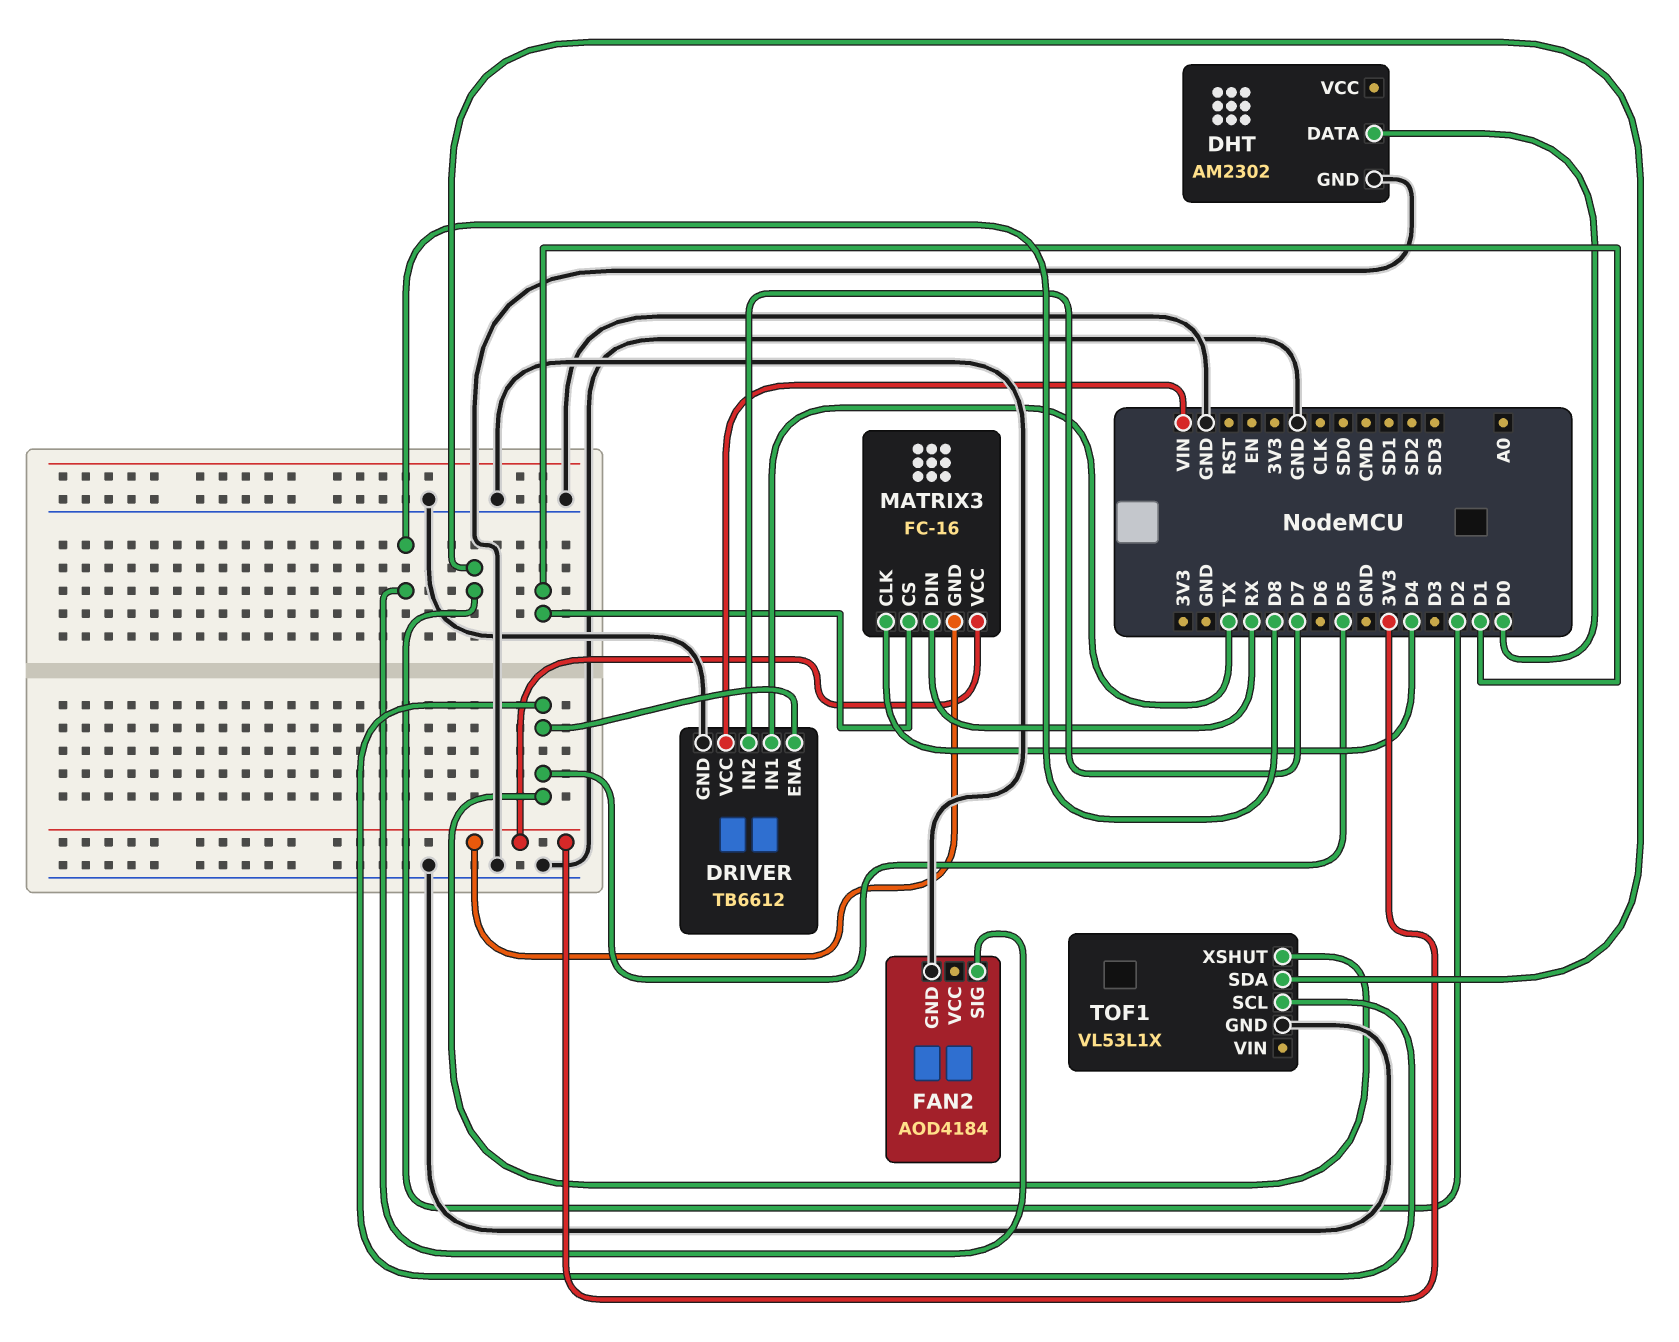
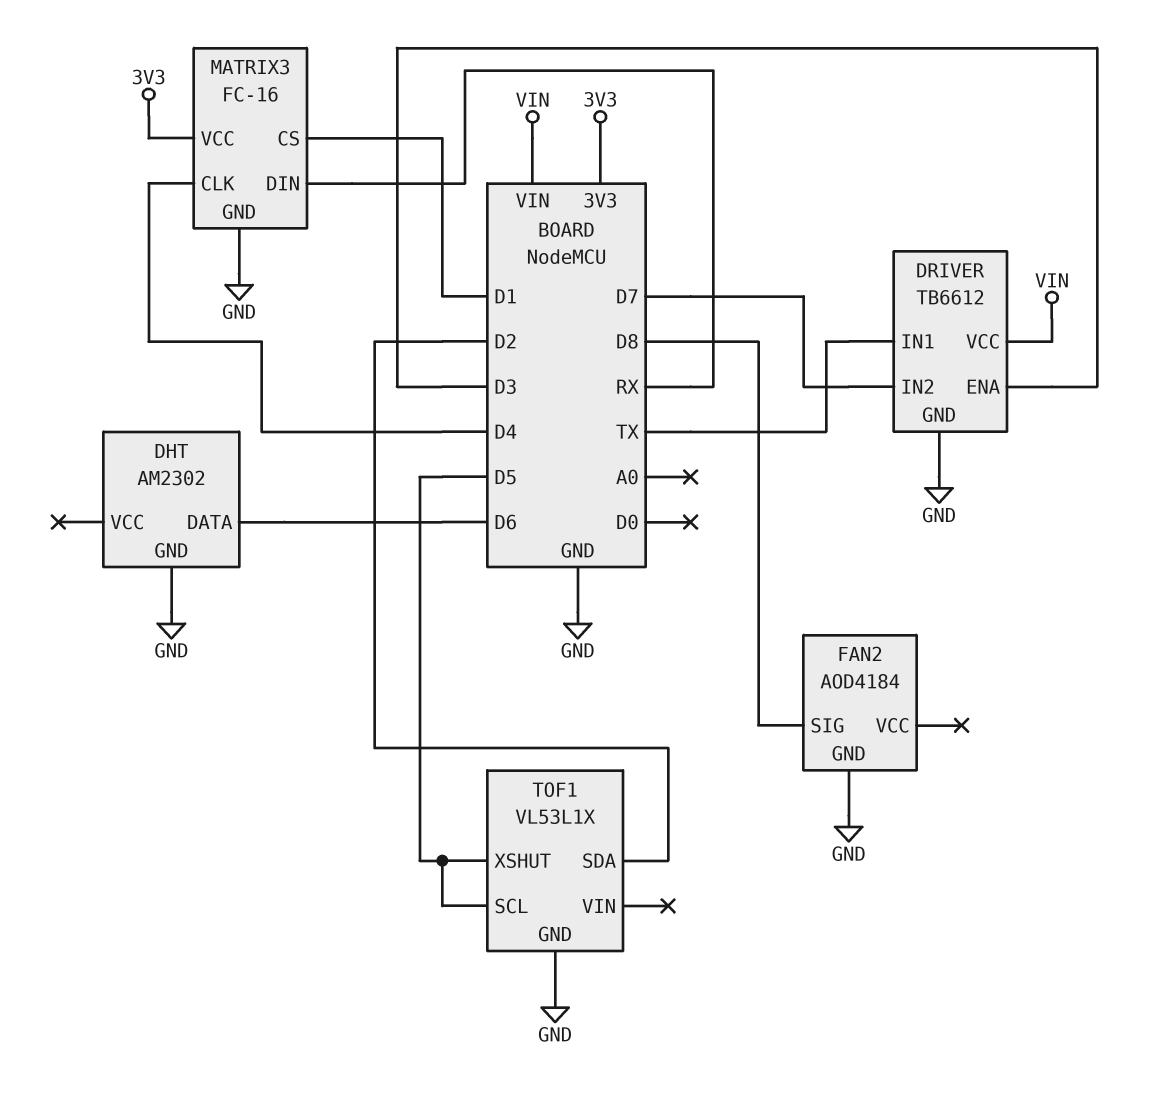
DHT pin DATA: D0 -> D6
DRIVER pin ENA: D5 -> D3
MATRIX3 pin GND: 3V3 -> GND

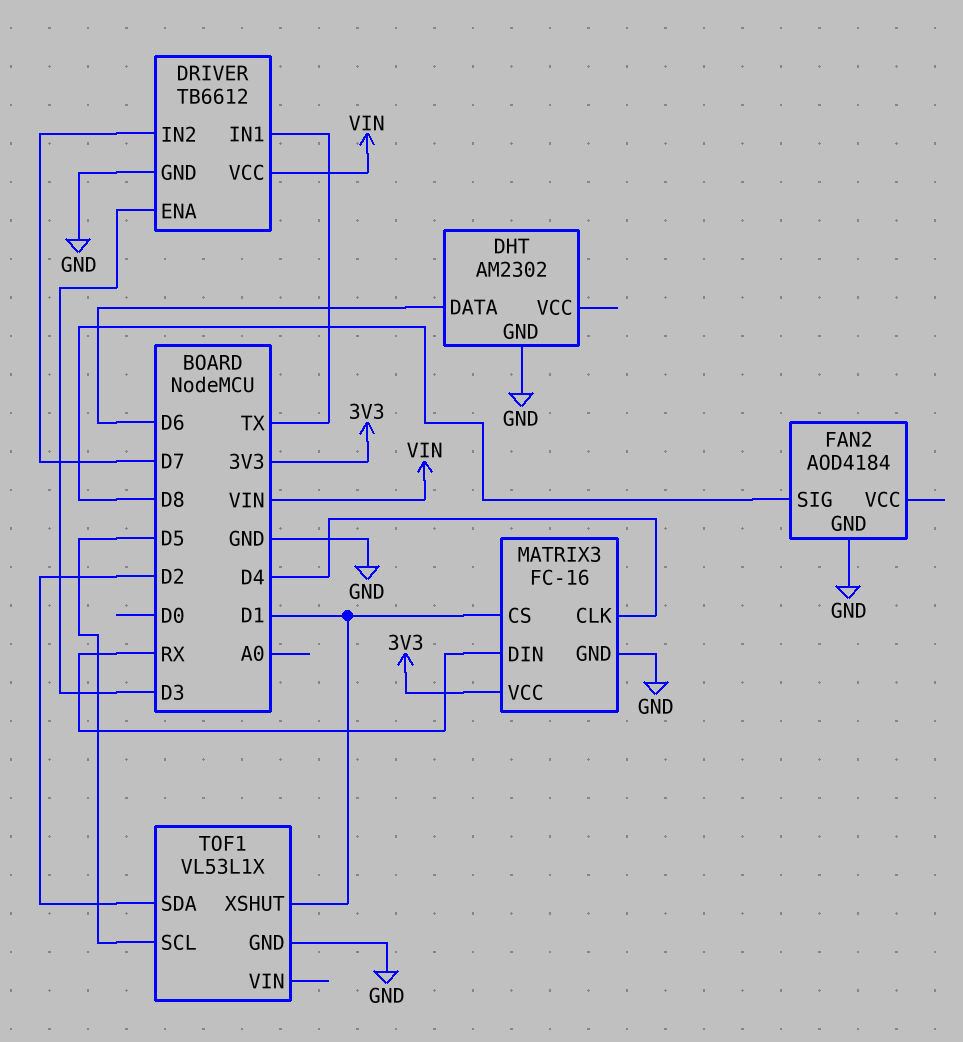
TOF1 pin XSHUT: D5 -> D1

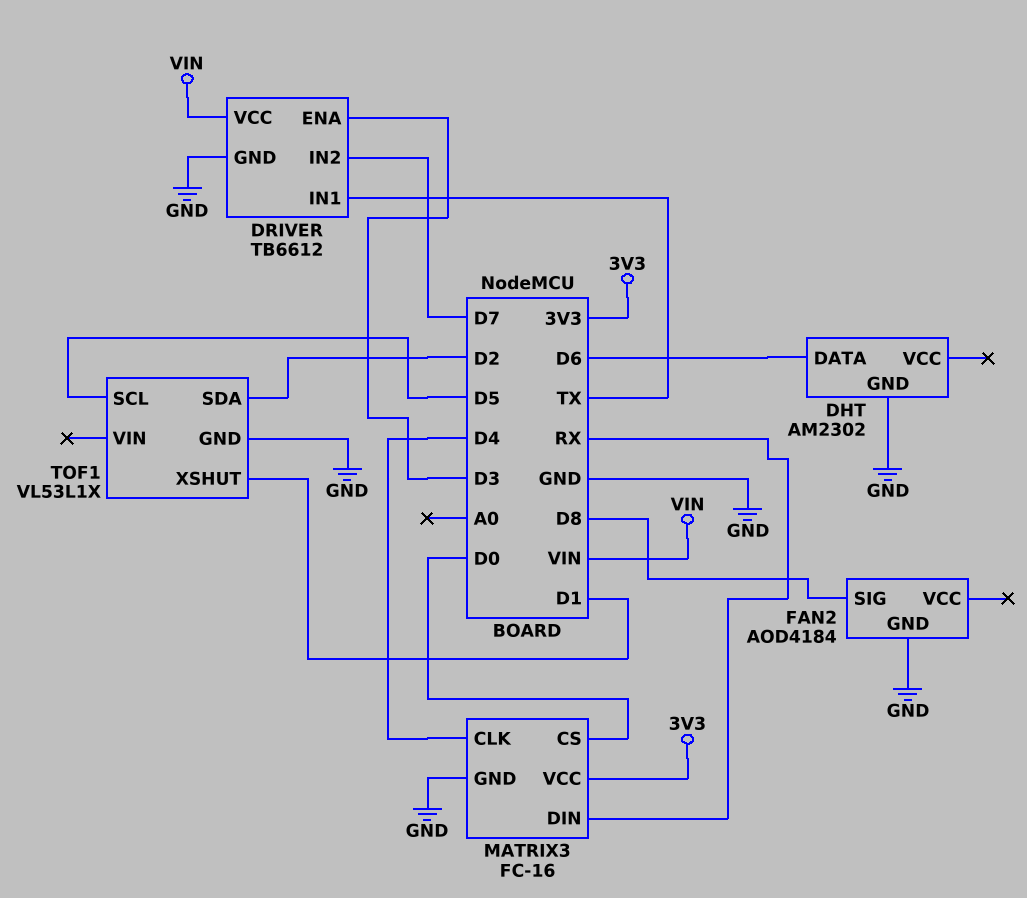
MATRIX3 pin CS: D1 -> D0

